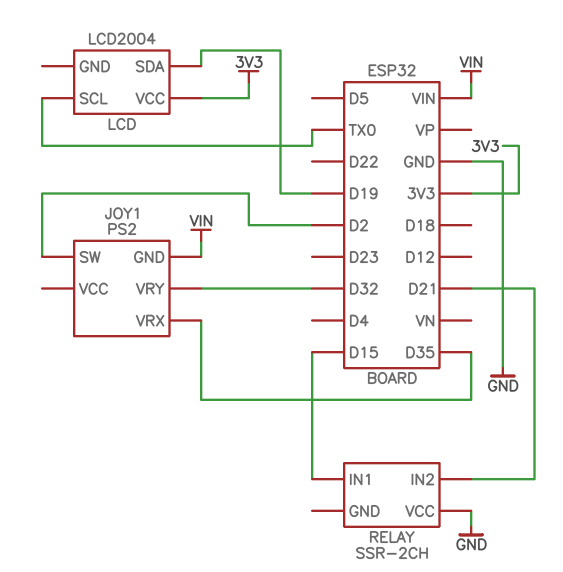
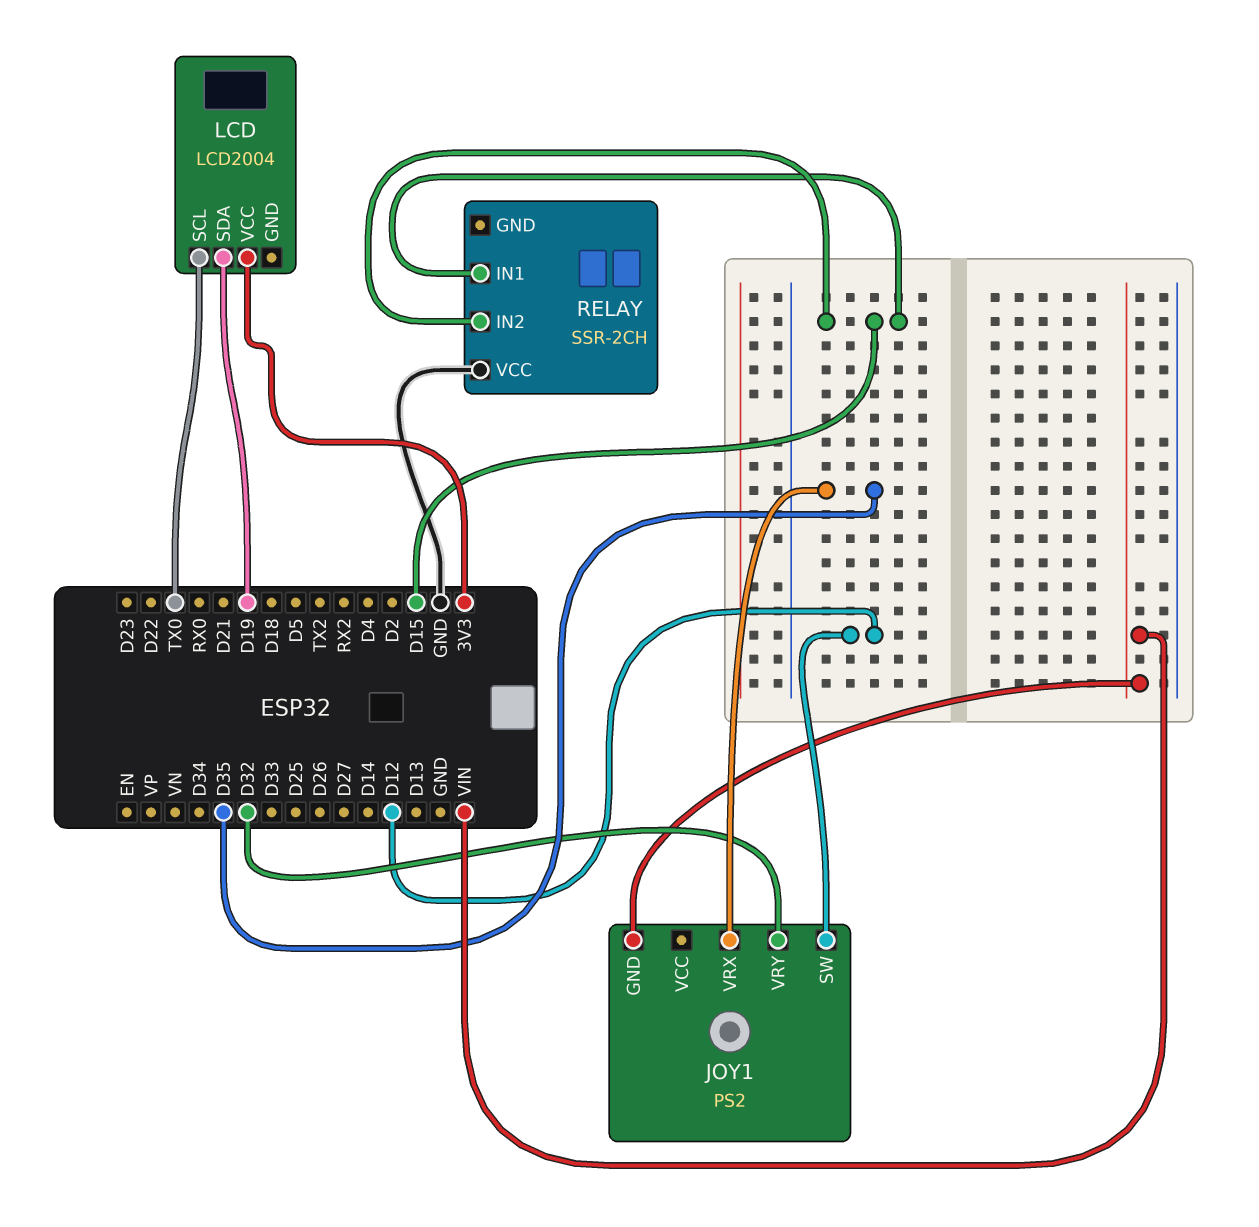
JOY1 pin SW: D2 -> D12
RELAY pin IN2: D21 -> D15

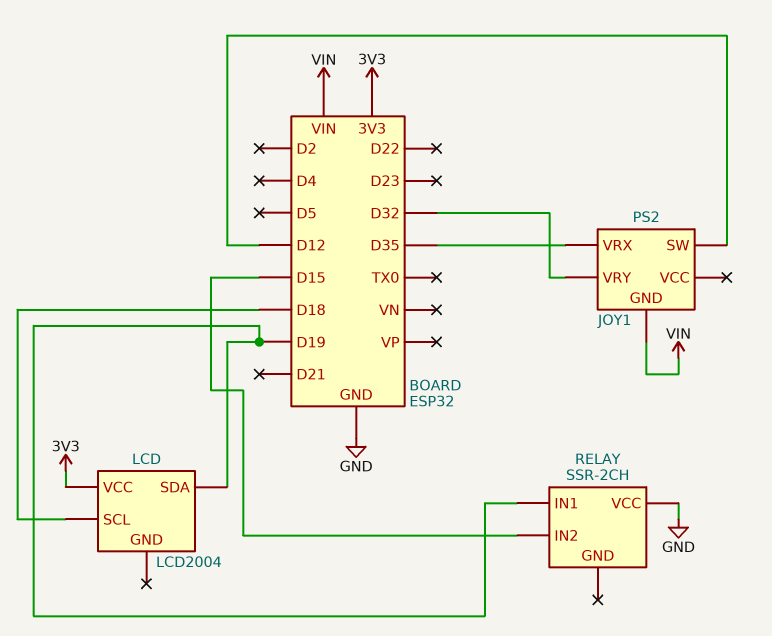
LCD pin SCL: TX0 -> D18
RELAY pin IN1: D15 -> D19

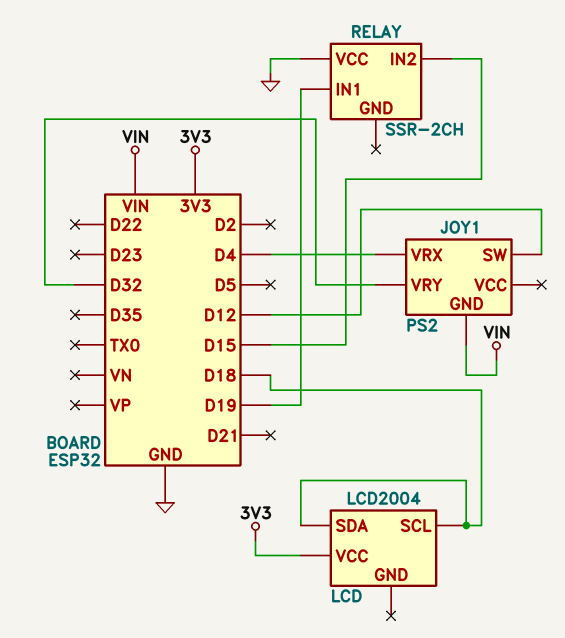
JOY1 pin VRX: D35 -> D4
LCD pin SDA: D19 -> D18

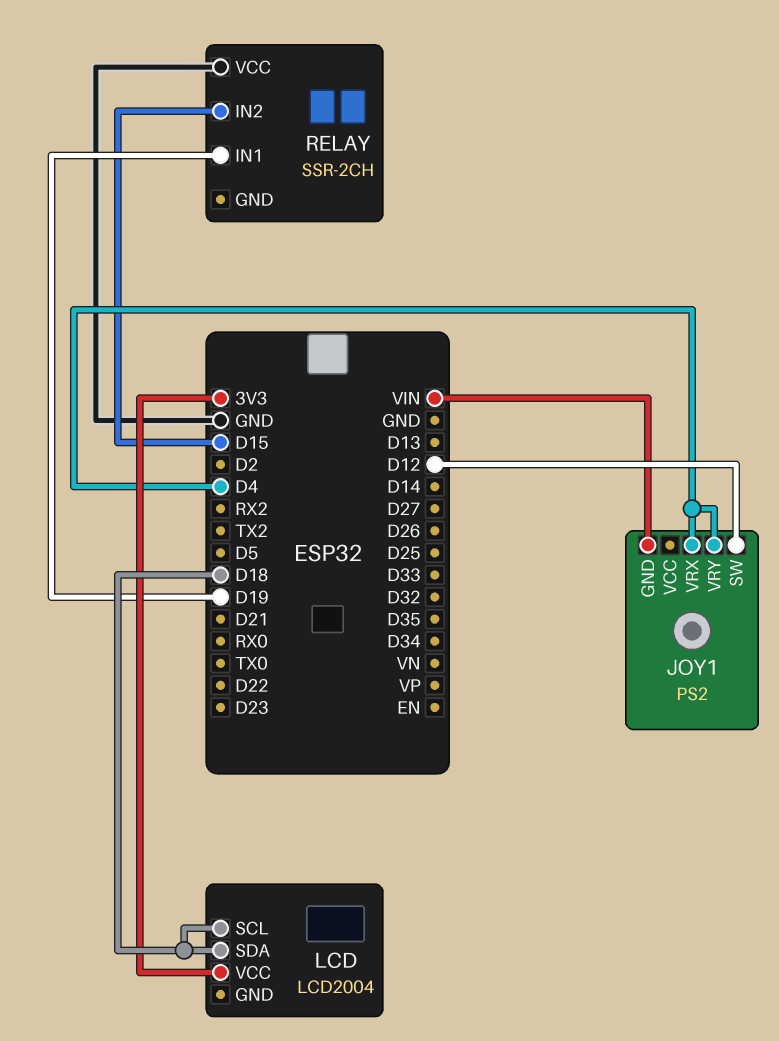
JOY1 pin VRY: D32 -> D4

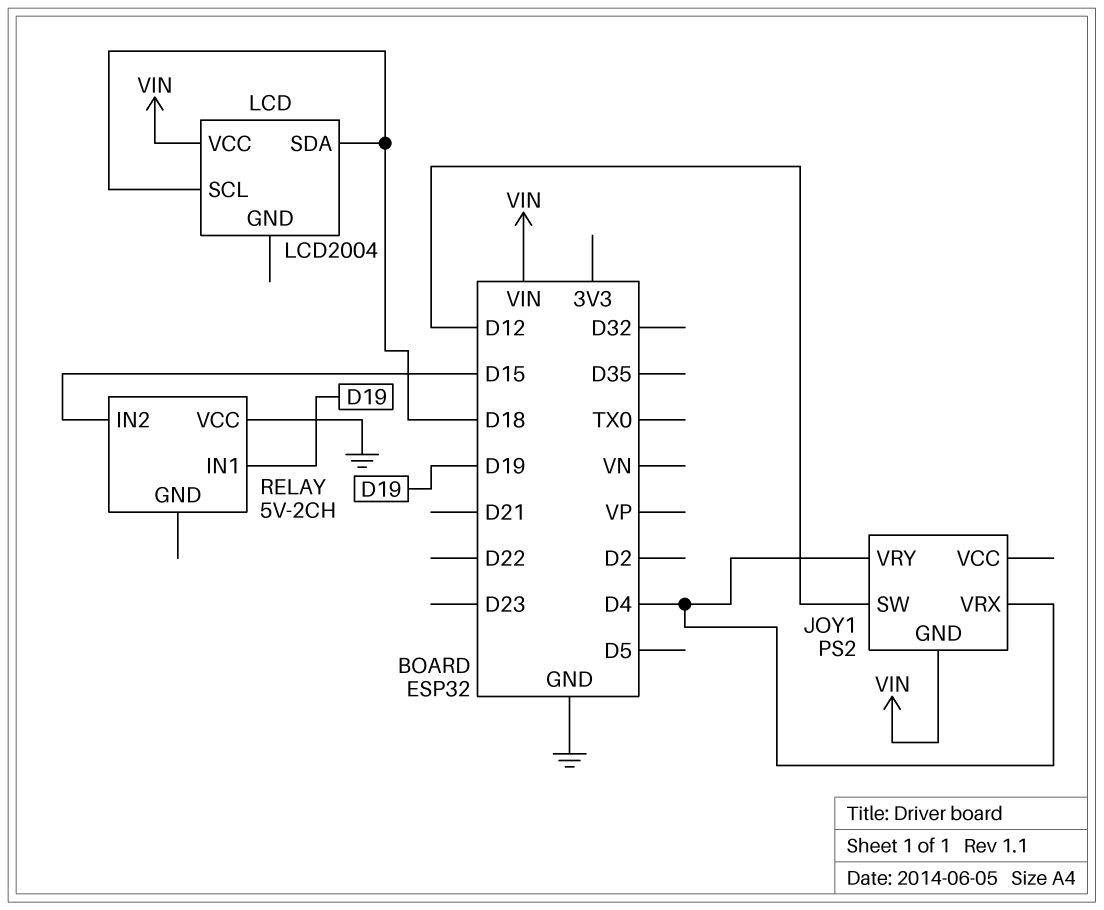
LCD pin VCC: 3V3 -> VIN
RELAY: SSR-2CH -> 5V-2CH

